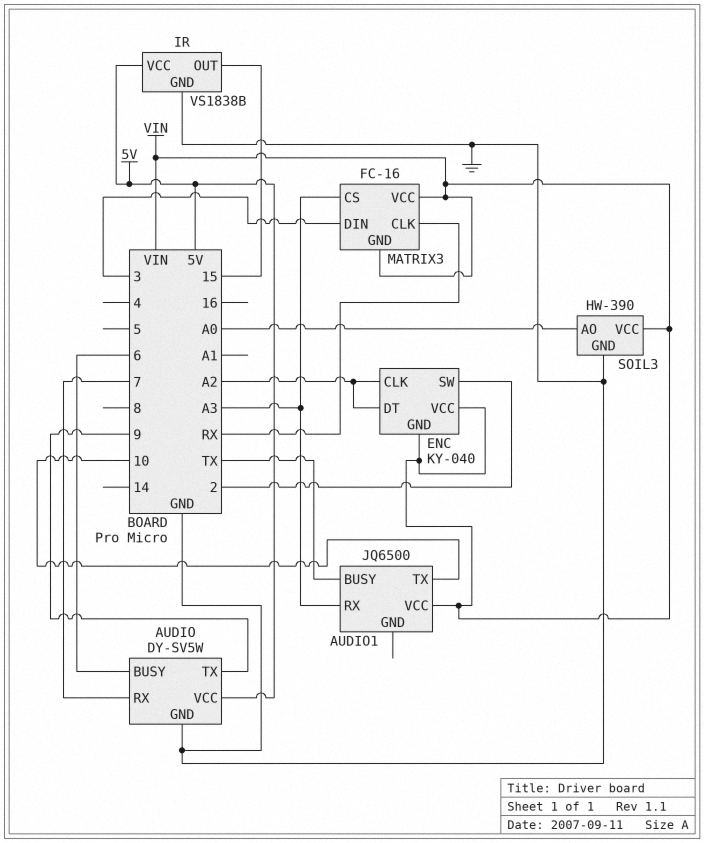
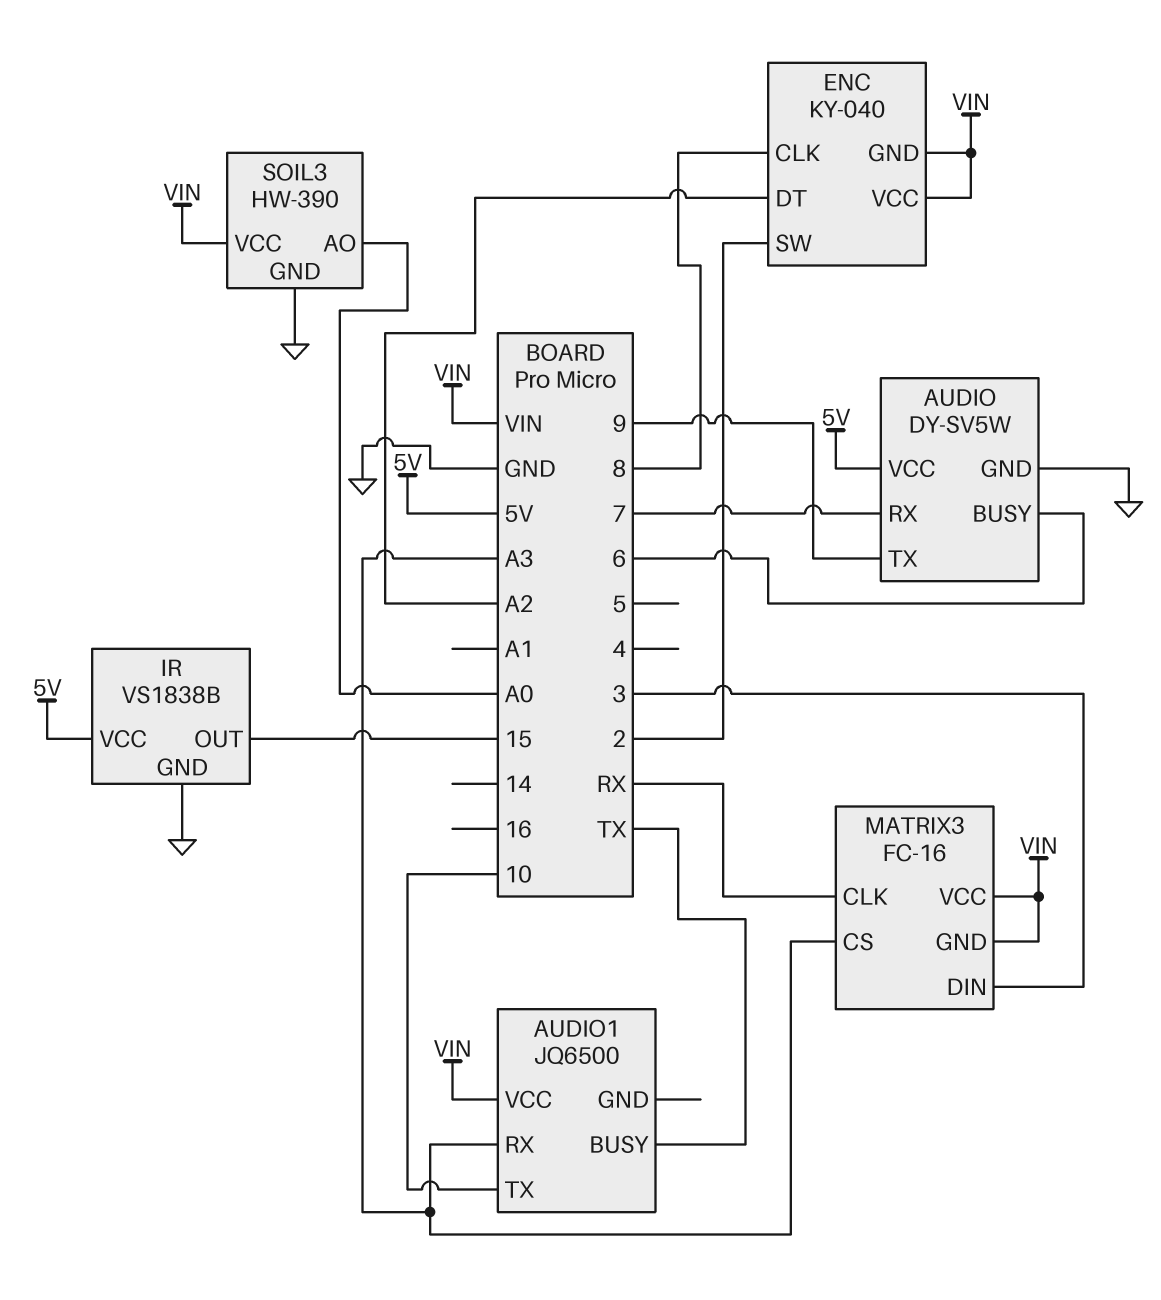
ENC pin CLK: A2 -> 8

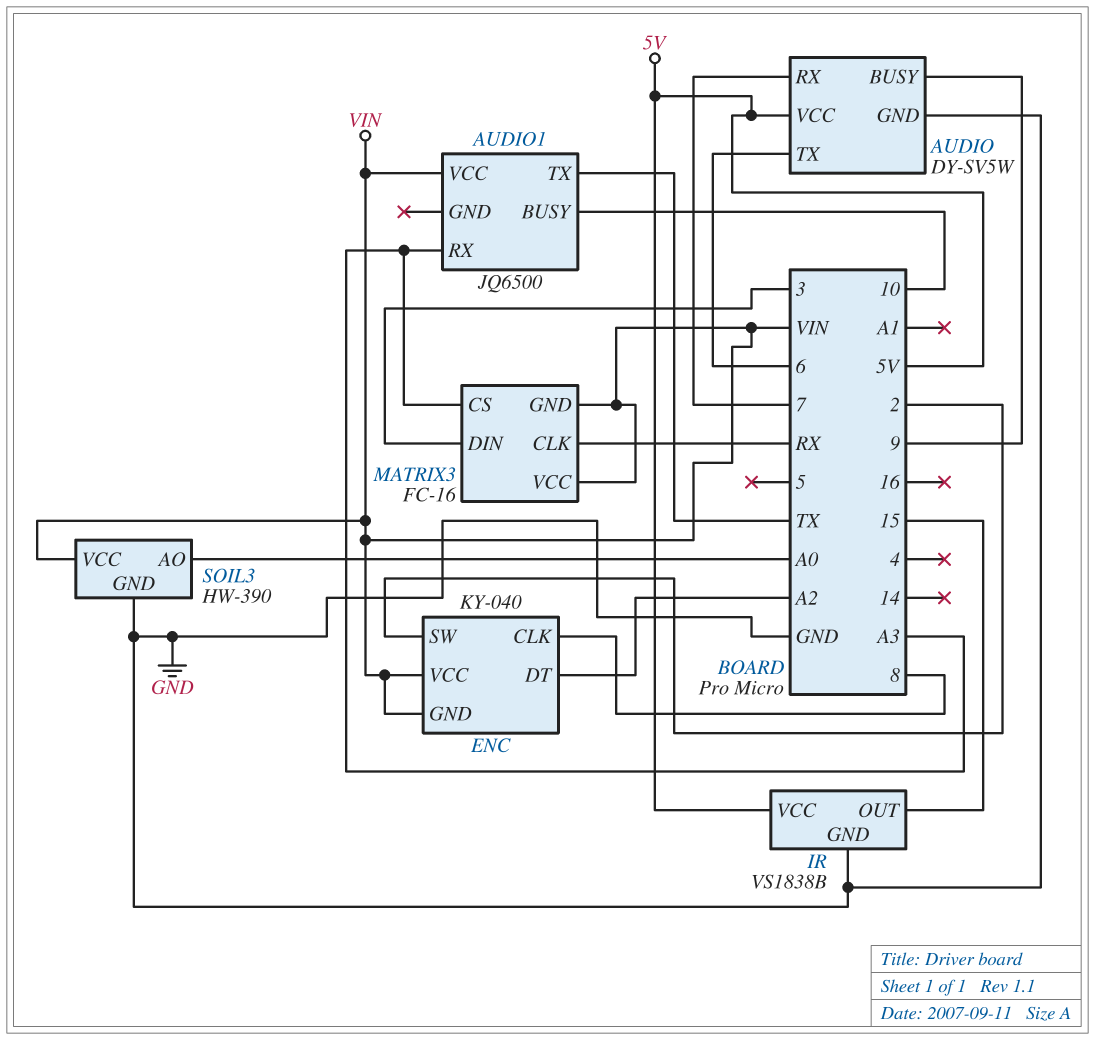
AUDIO pin BUSY: 6 -> 9
AUDIO pin TX: 9 -> 6
AUDIO1 pin BUSY: TX -> 10
AUDIO1 pin TX: 10 -> TX

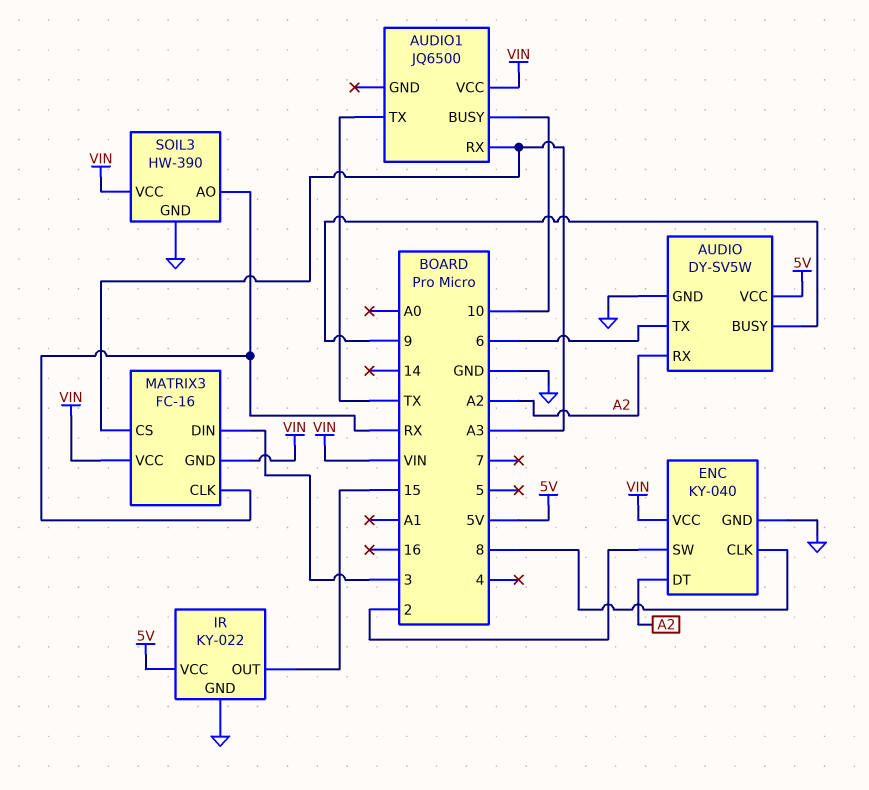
AUDIO pin RX: 7 -> A2
ENC pin GND: VIN -> GND
IR: VS1838B -> KY-022
SOIL3 pin AO: A0 -> RX

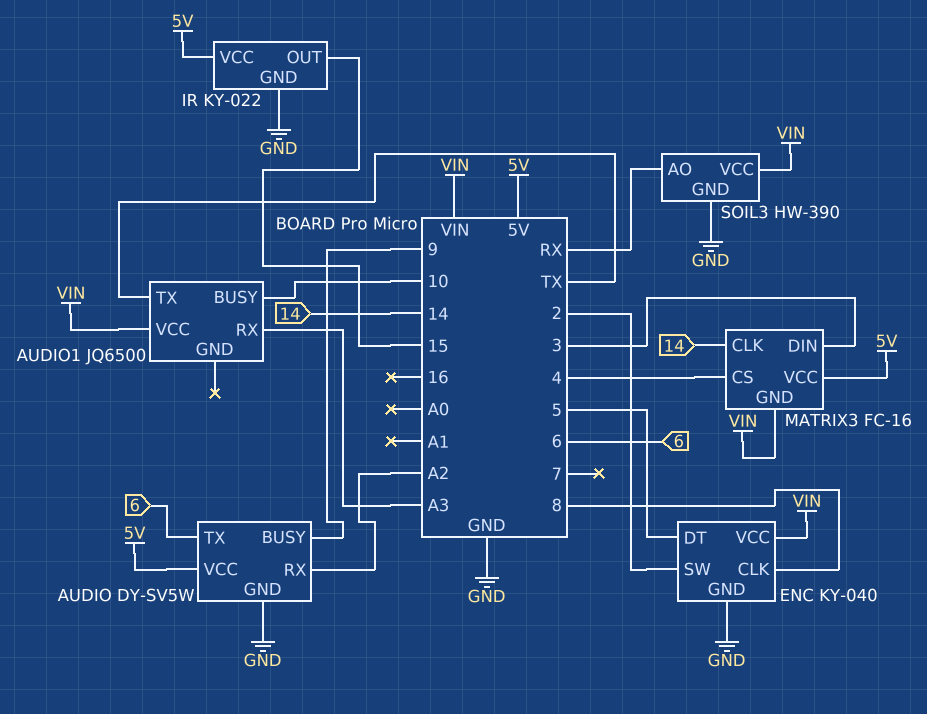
ENC pin DT: A2 -> 5
MATRIX3 pin CLK: RX -> 14
MATRIX3 pin CS: A3 -> 4
MATRIX3 pin VCC: VIN -> 5V

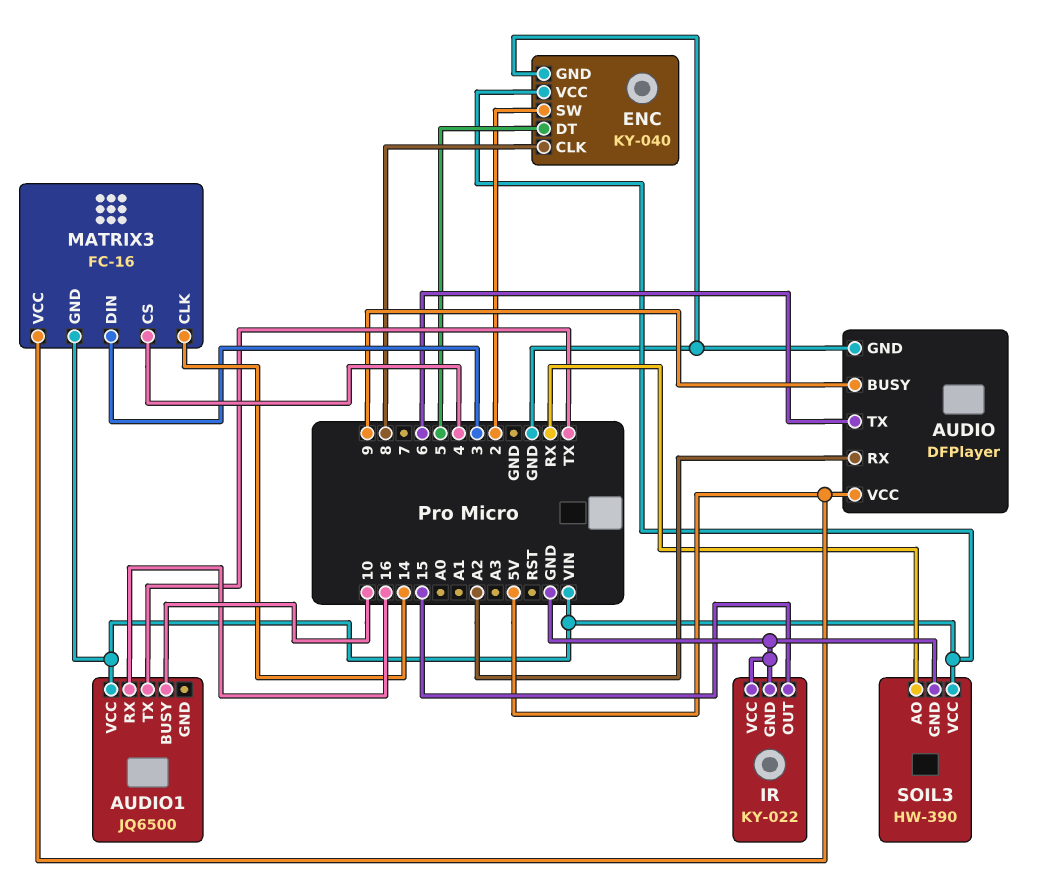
AUDIO: DY-SV5W -> DFPlayer
AUDIO1 pin RX: A3 -> 16
IR pin VCC: 5V -> GND

